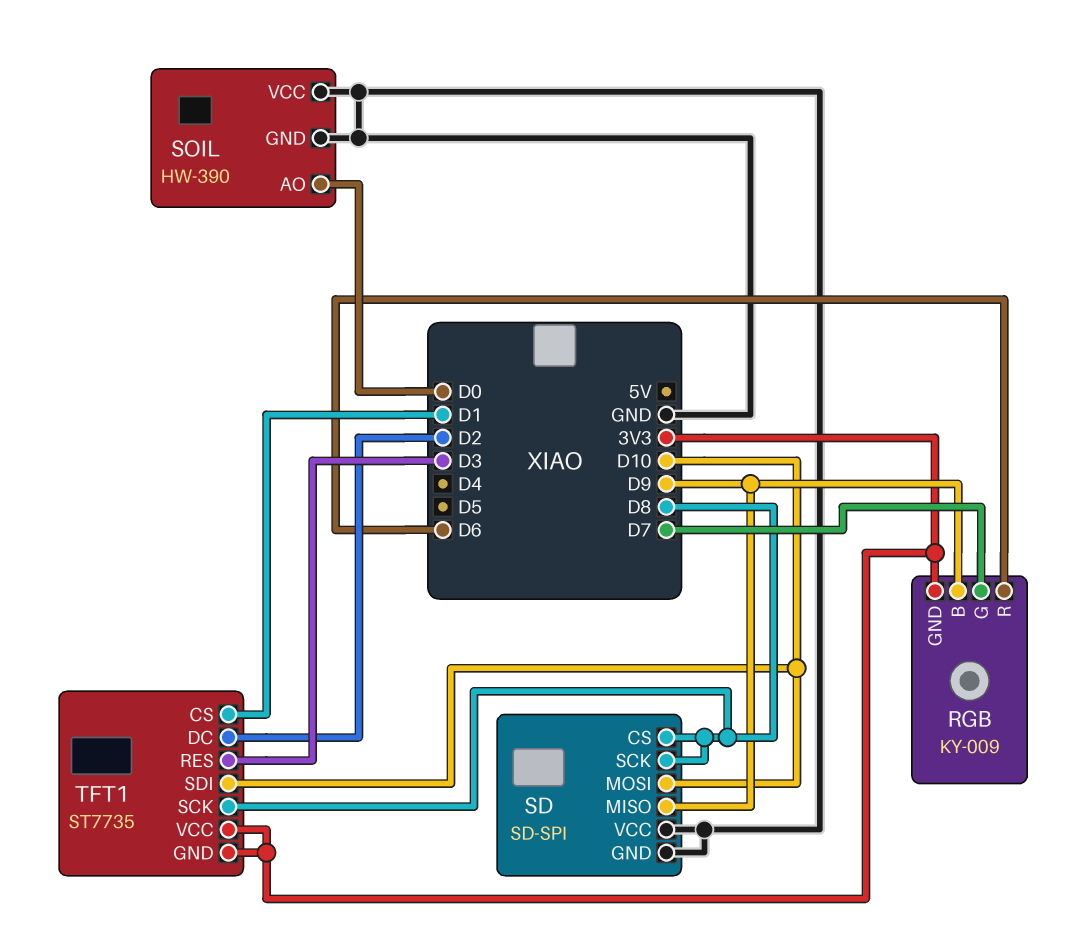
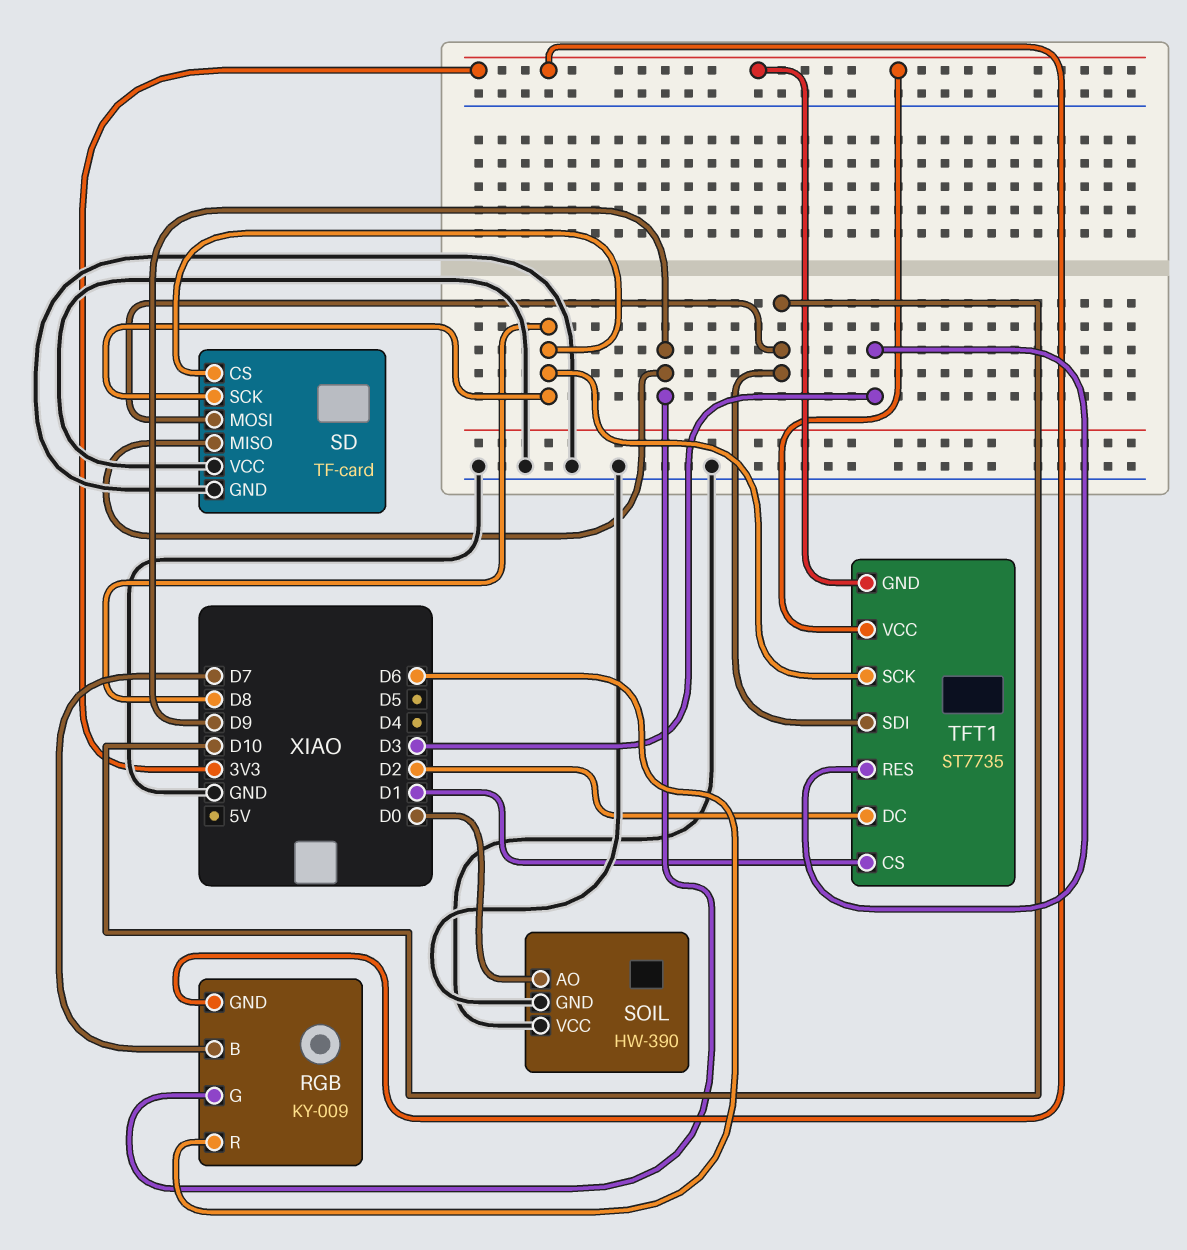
RGB pin B: D9 -> D7
RGB pin G: D7 -> D9
SD: SD-SPI -> TF-card

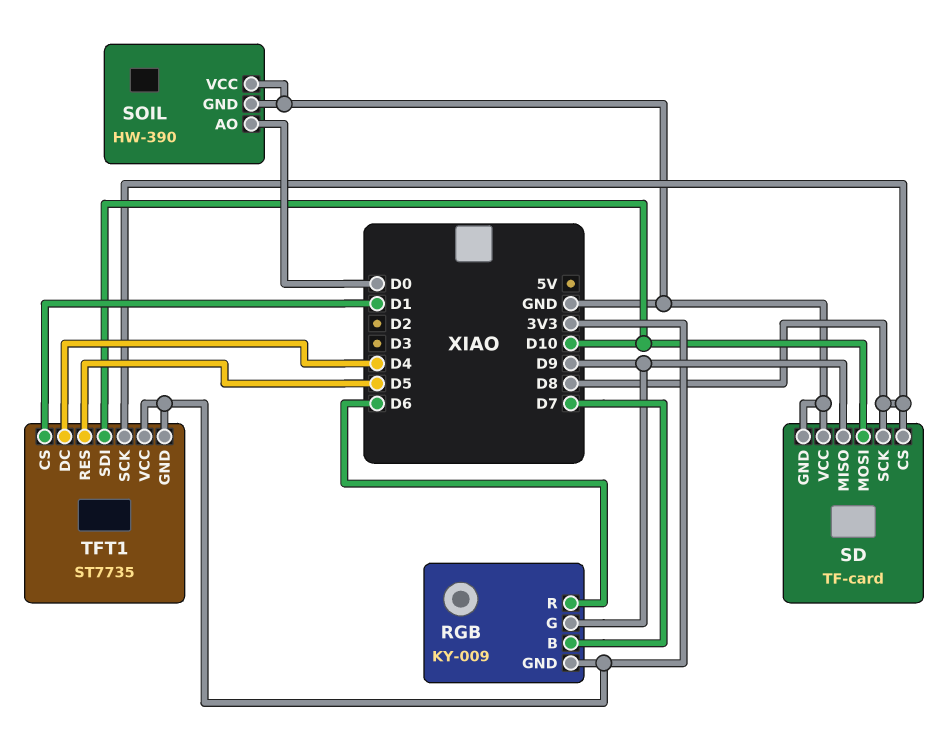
TFT1 pin DC: D2 -> D4
TFT1 pin RES: D3 -> D5

